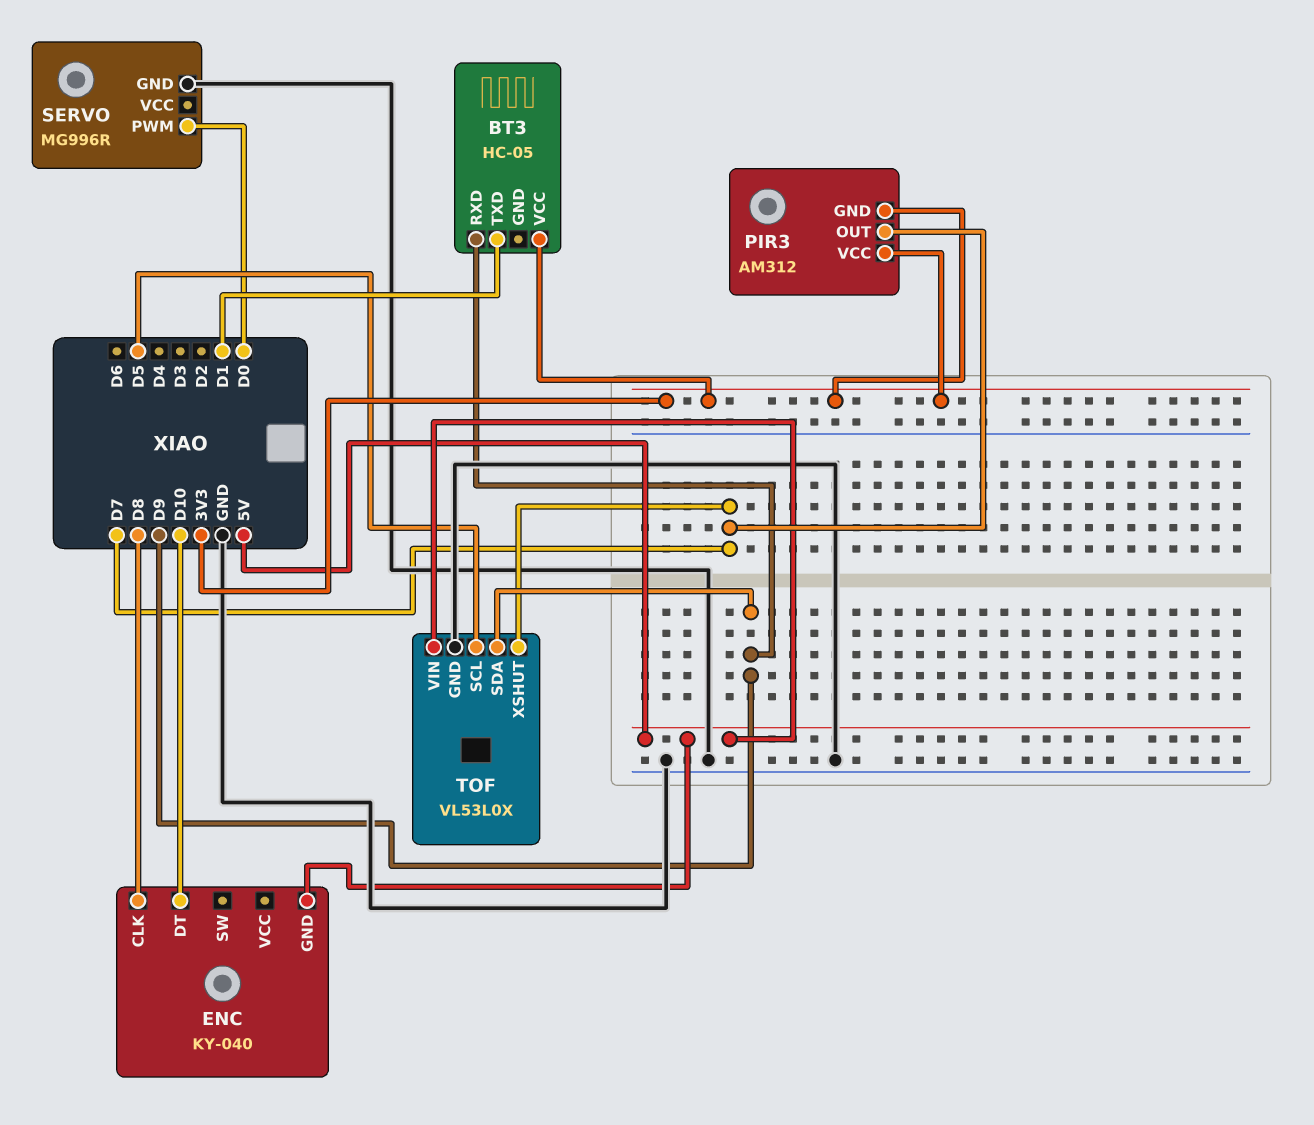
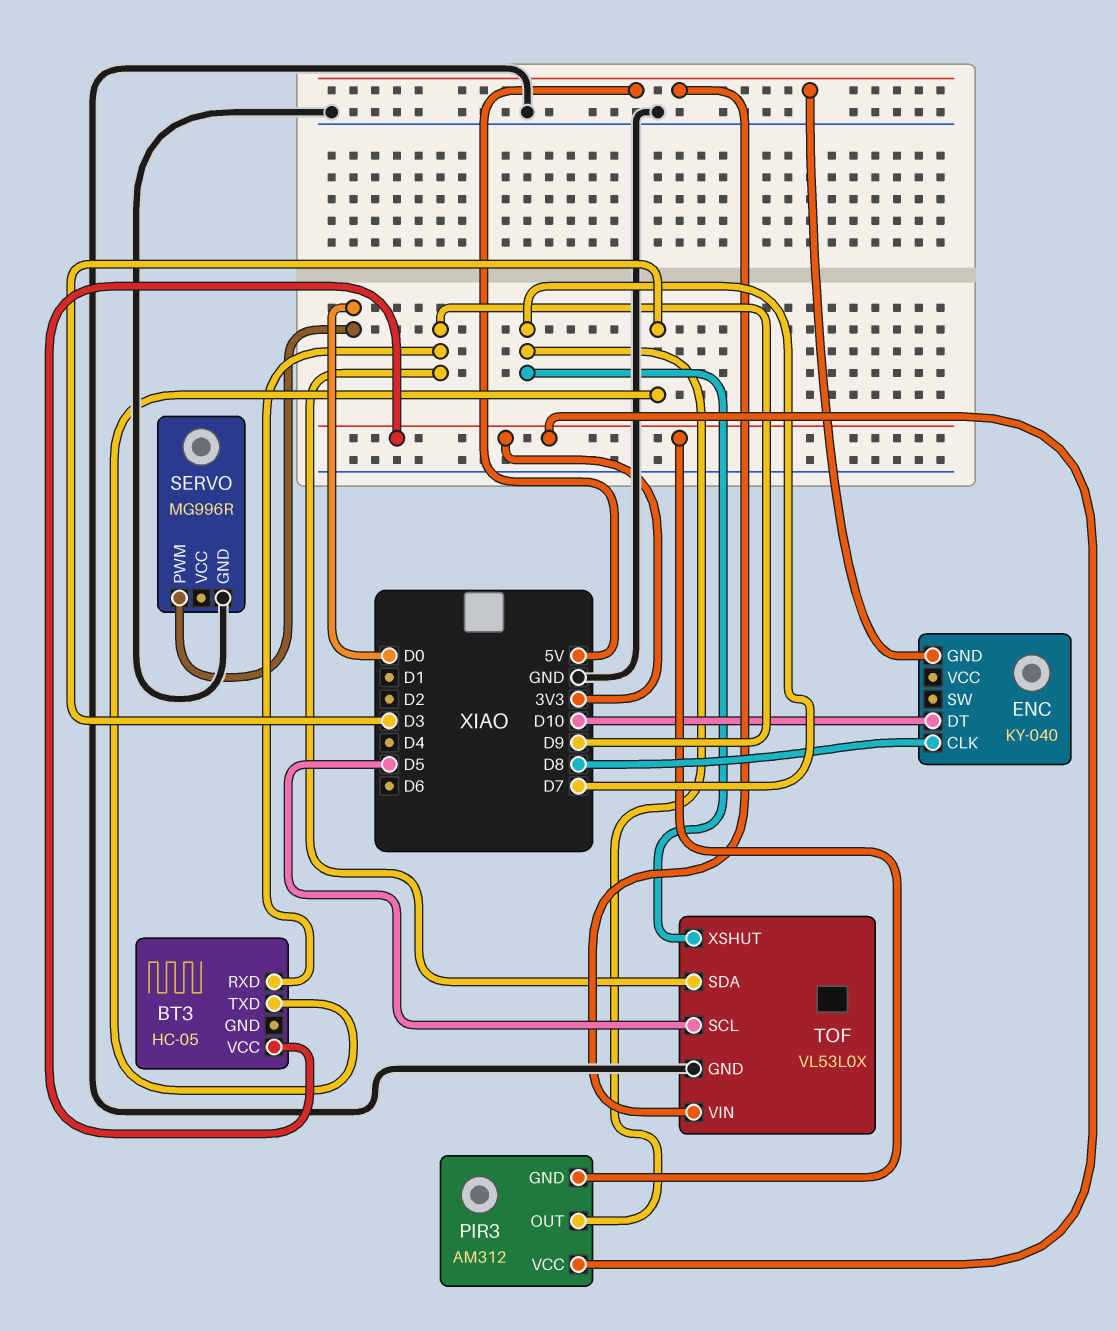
BT3 pin TXD: D1 -> D3

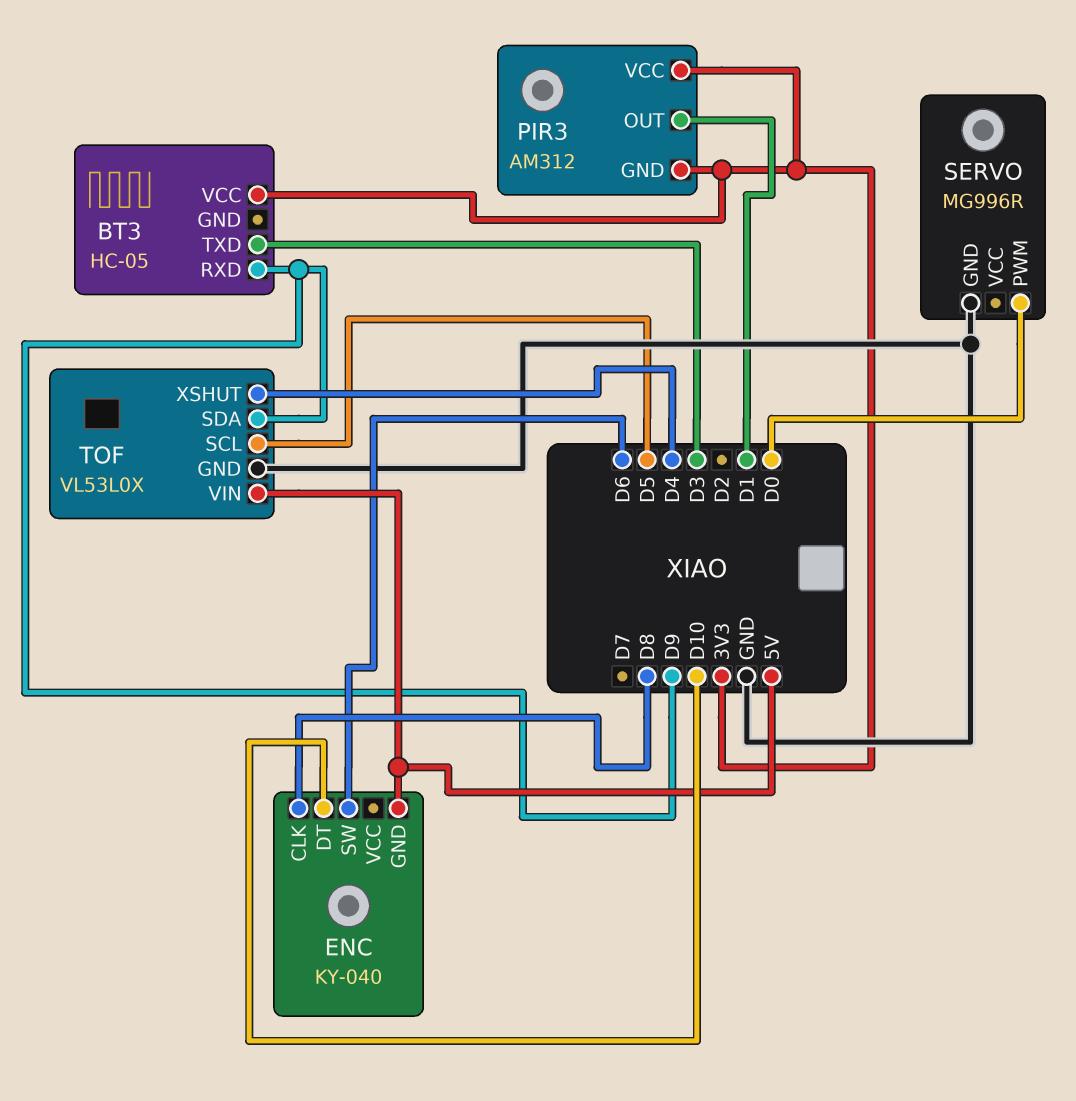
ENC pin SW: none -> D6
PIR3 pin OUT: D7 -> D1
TOF pin XSHUT: D7 -> D4

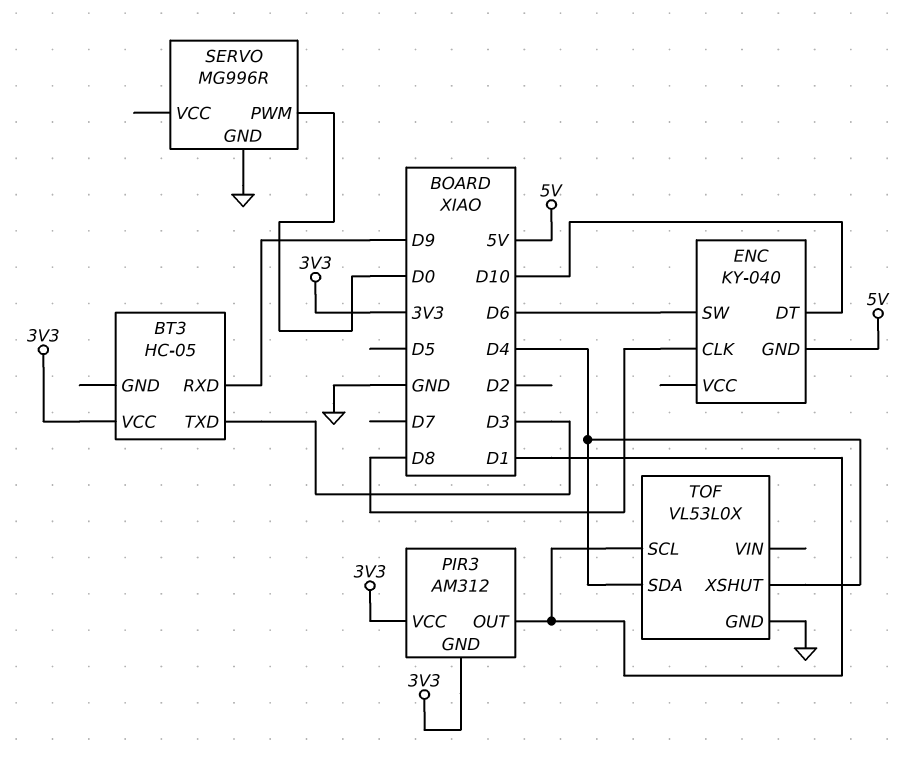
TOF pin SCL: D5 -> D1
TOF pin SDA: D9 -> D4
TOF pin VIN: 5V -> none

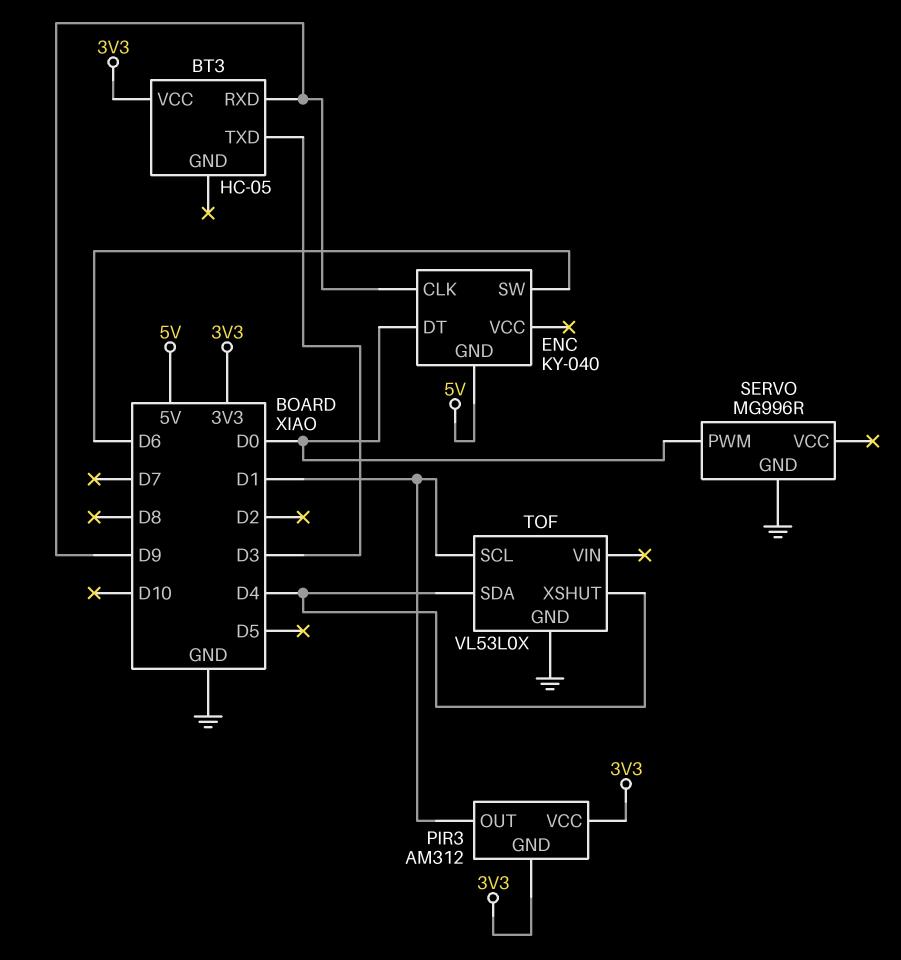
ENC pin CLK: D8 -> D9
ENC pin DT: D10 -> D0

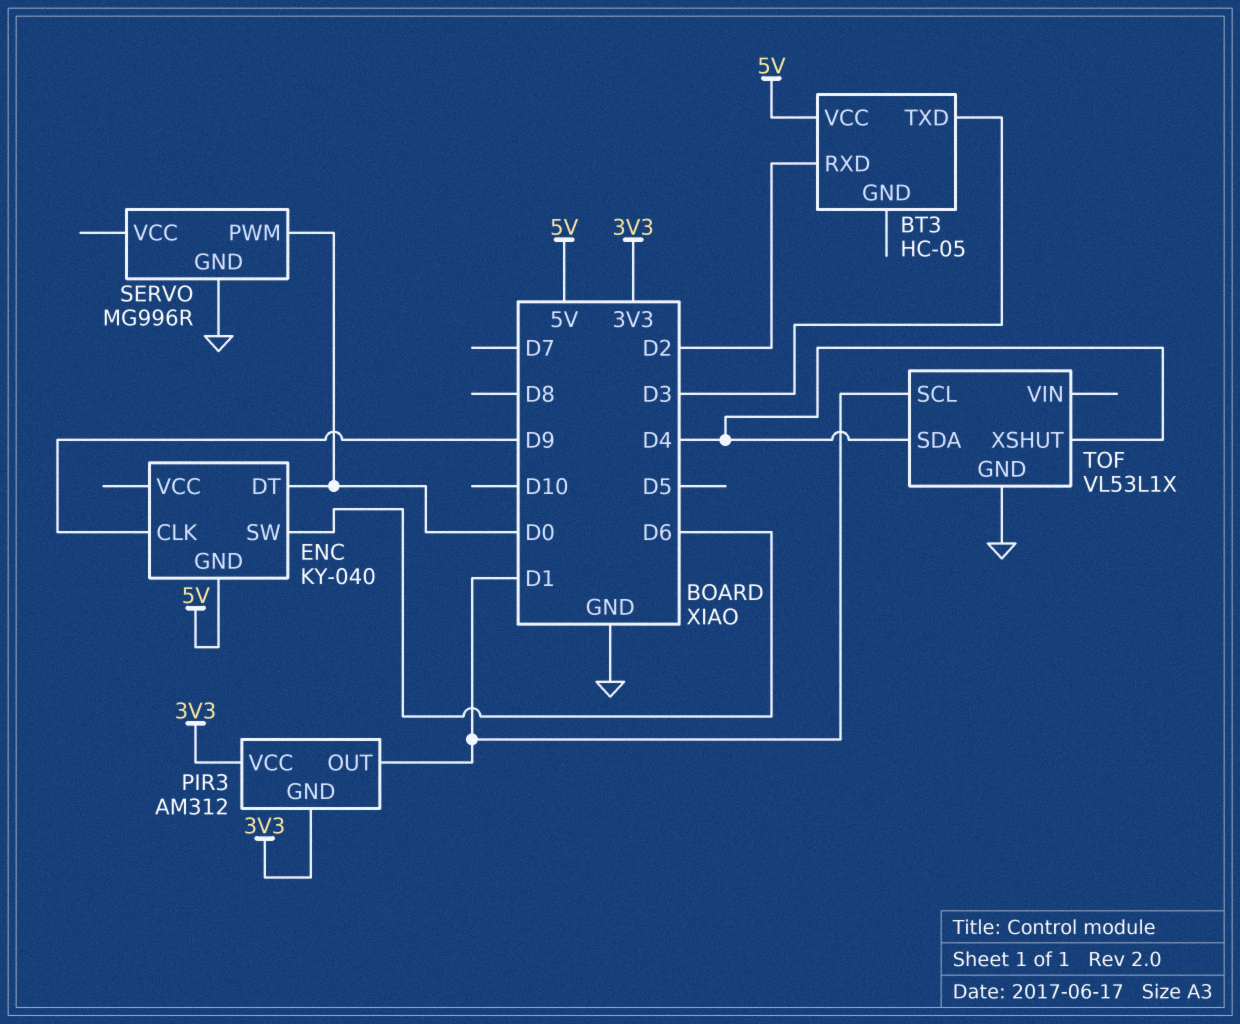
BT3 pin RXD: D9 -> D2
BT3 pin VCC: 3V3 -> 5V
TOF: VL53L0X -> VL53L1X

